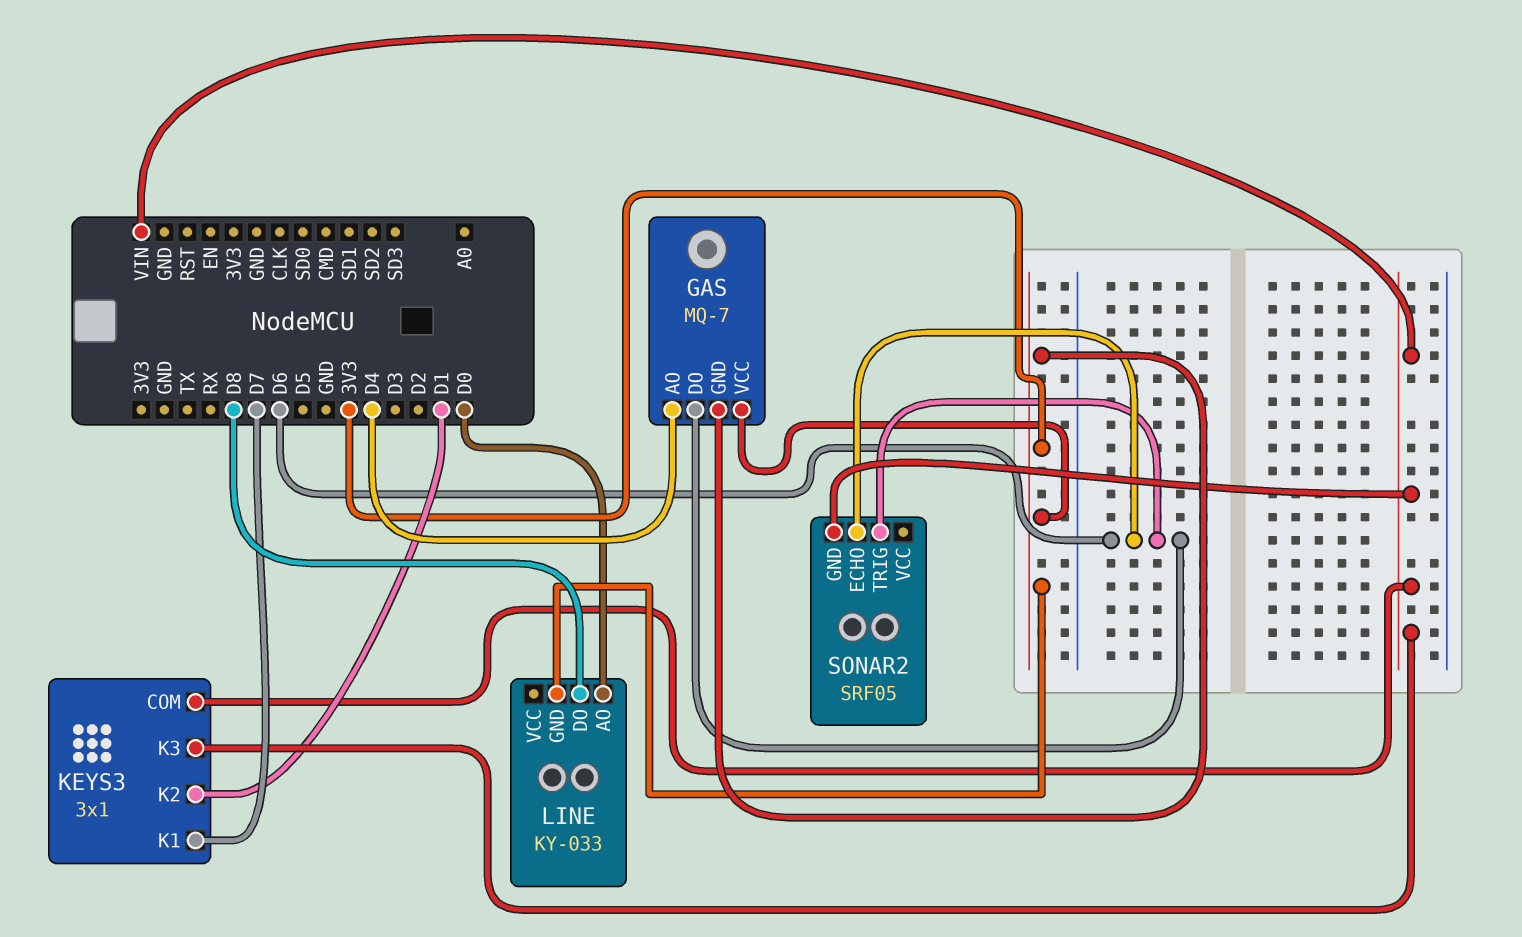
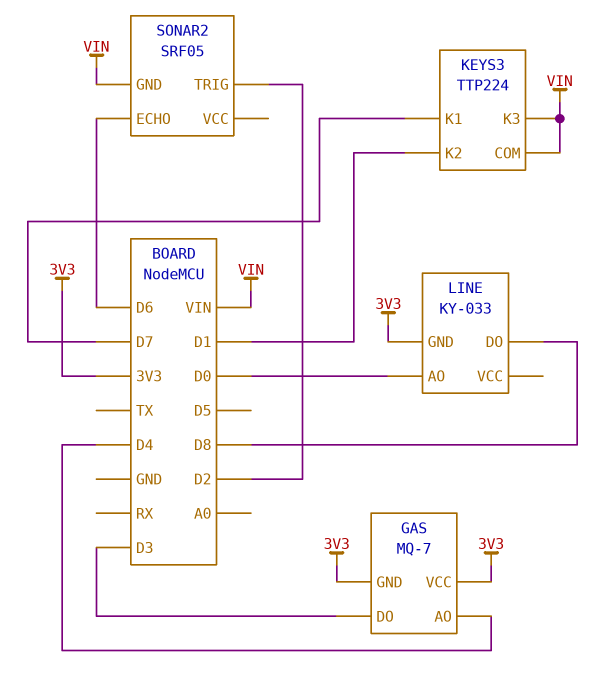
GAS pin DO: D6 -> D3
KEYS3: 3x1 -> TTP224
SONAR2 pin TRIG: D6 -> D2

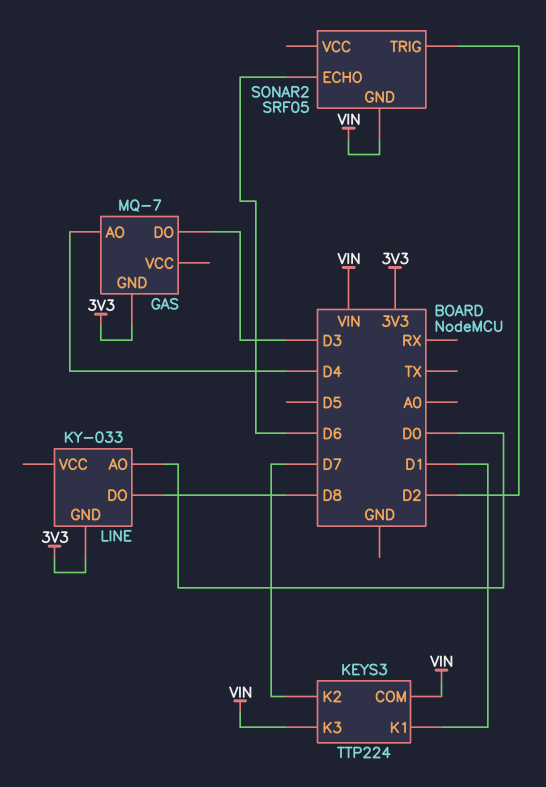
GAS pin VCC: 3V3 -> none
KEYS3 pin K1: D7 -> D1
KEYS3 pin K2: D1 -> D7

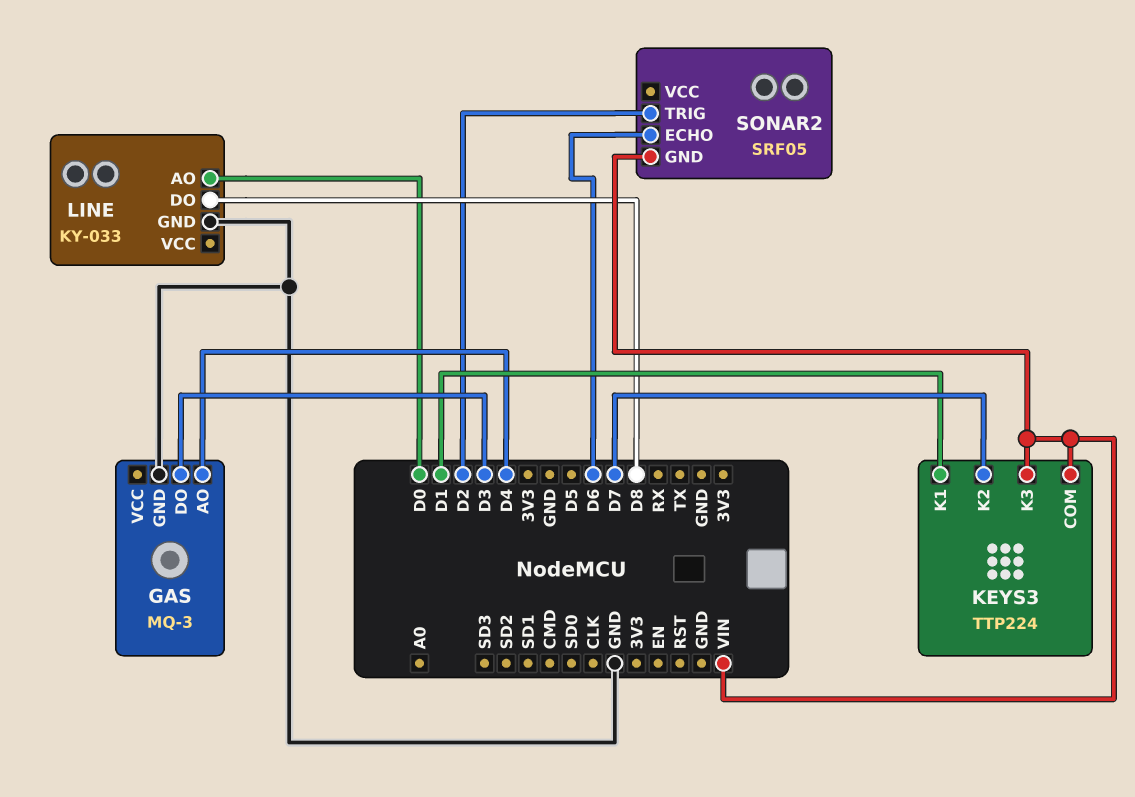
GAS: MQ-7 -> MQ-3
GAS pin GND: 3V3 -> GND
LINE pin GND: 3V3 -> GND

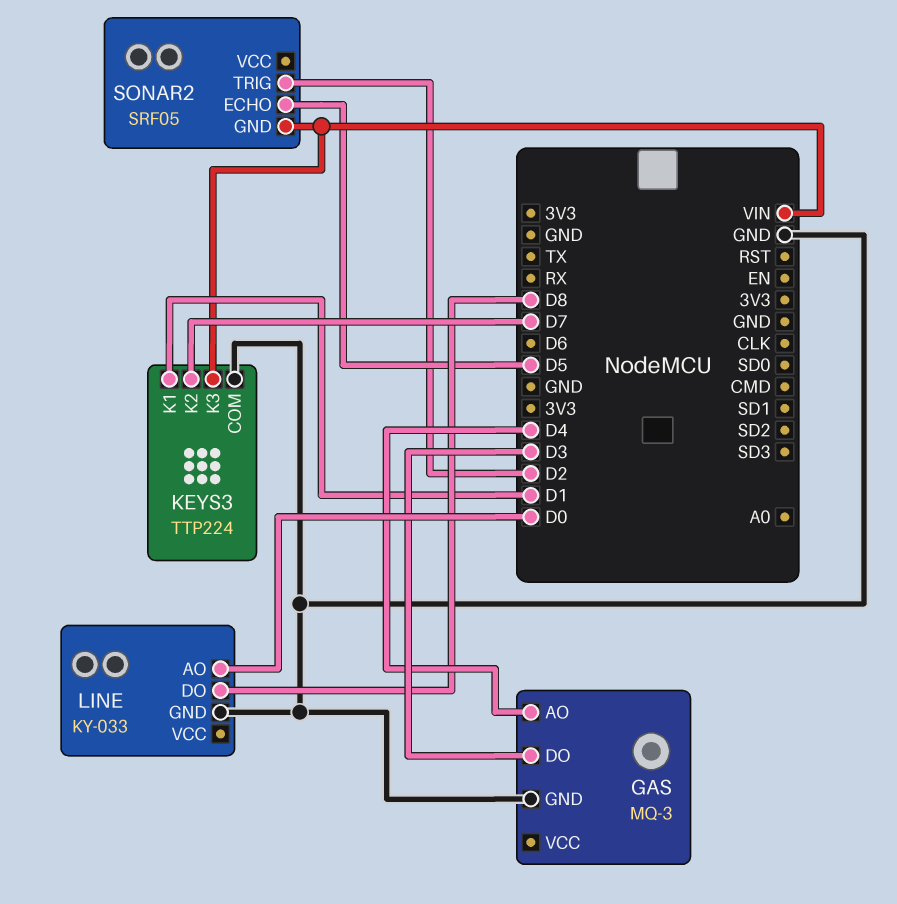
KEYS3 pin COM: VIN -> GND
SONAR2 pin ECHO: D6 -> D5

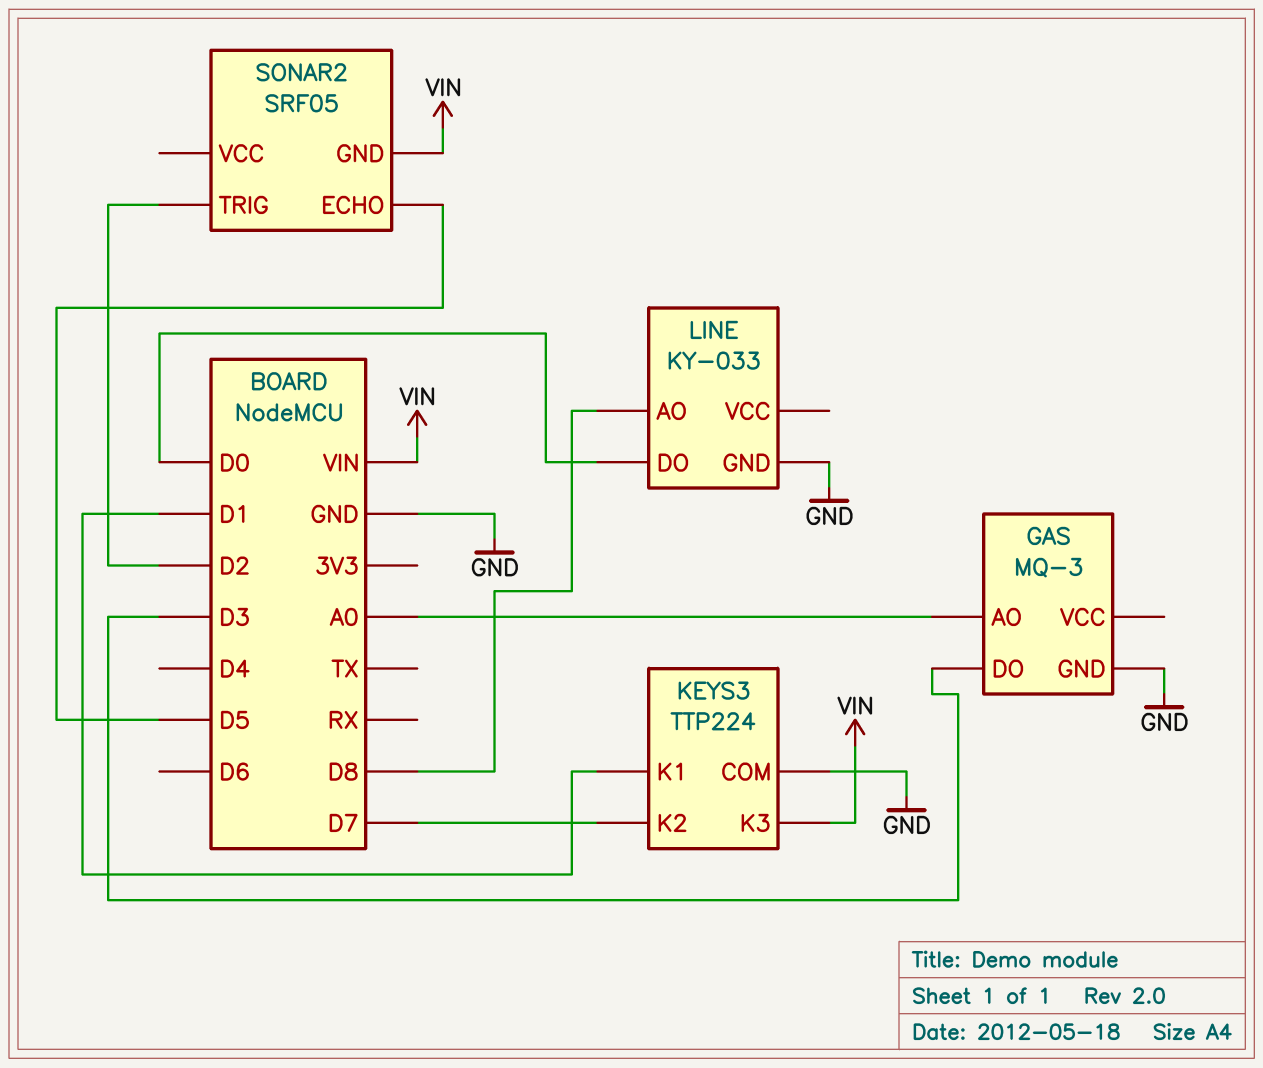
GAS pin AO: D4 -> A0
LINE pin AO: D0 -> D8
LINE pin DO: D8 -> D0

